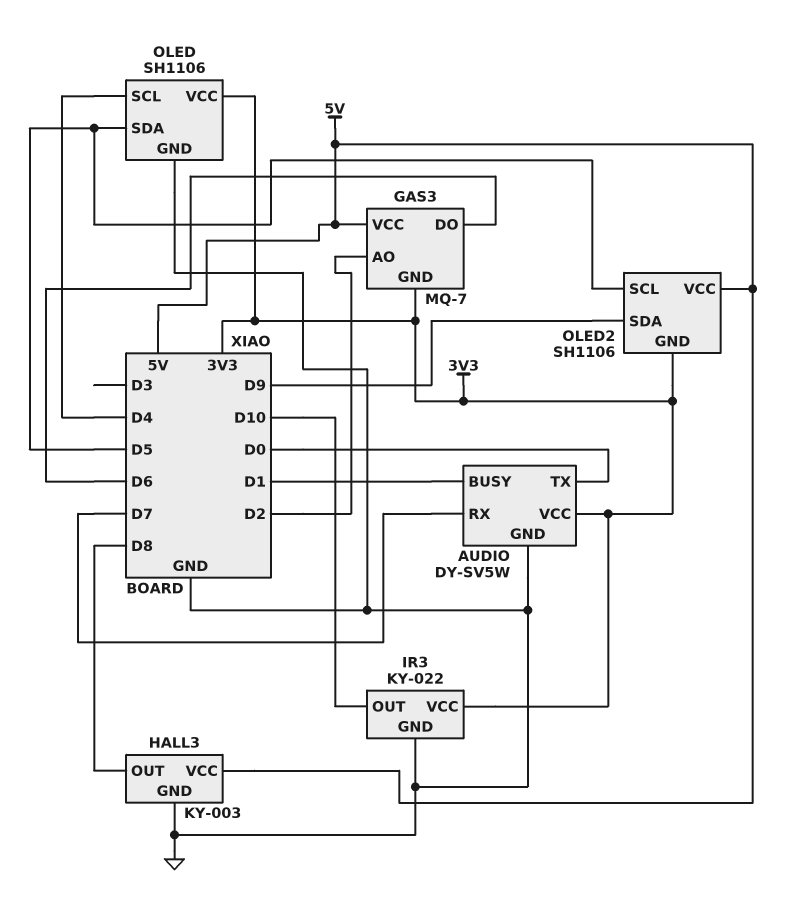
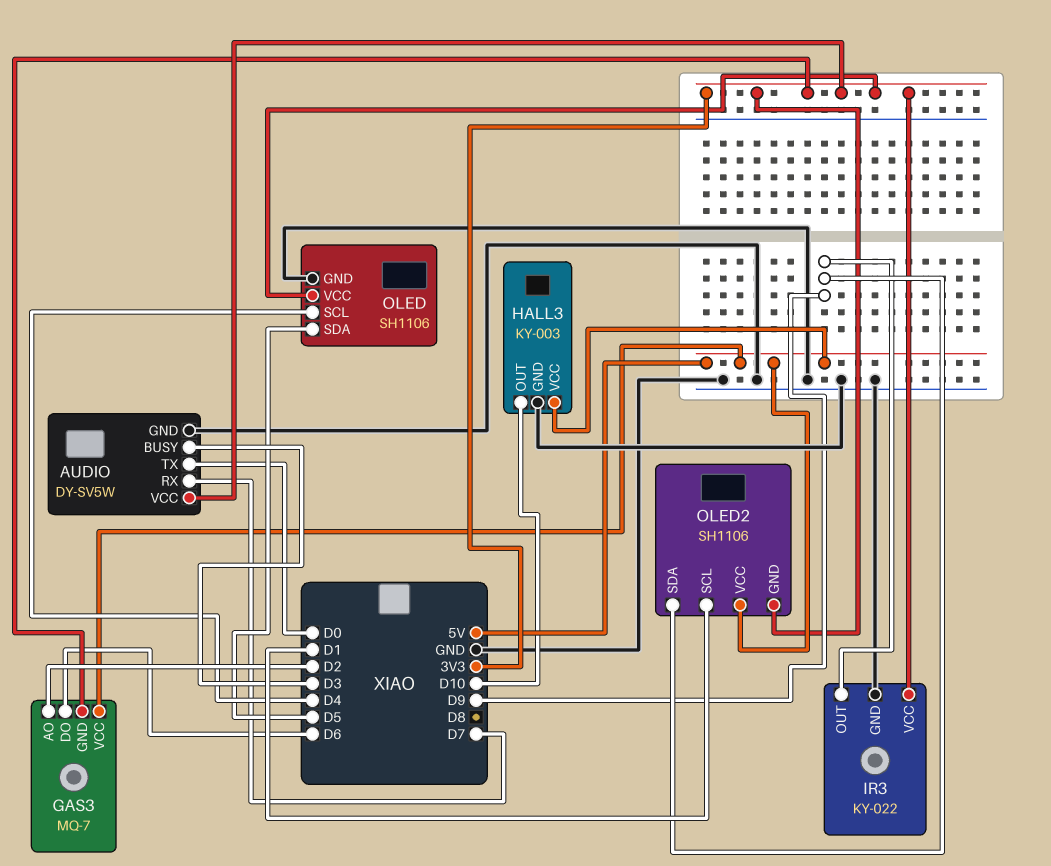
AUDIO pin BUSY: D1 -> D3
HALL3 pin OUT: D8 -> D10
IR3 pin OUT: D10 -> D9
OLED2 pin SCL: D5 -> D1

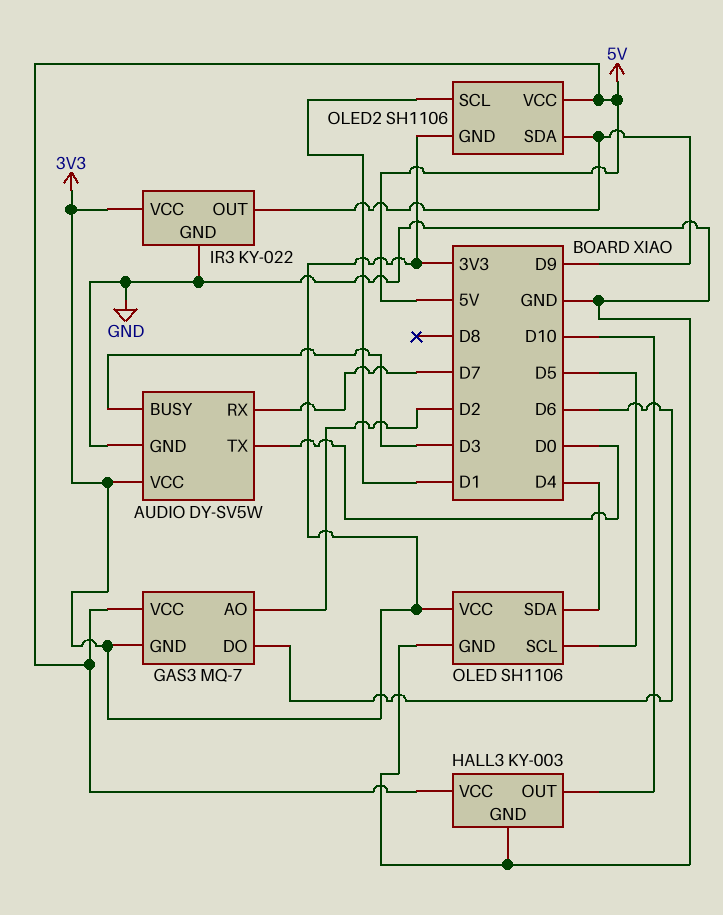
OLED pin SCL: D4 -> D5
OLED pin SDA: D5 -> D4

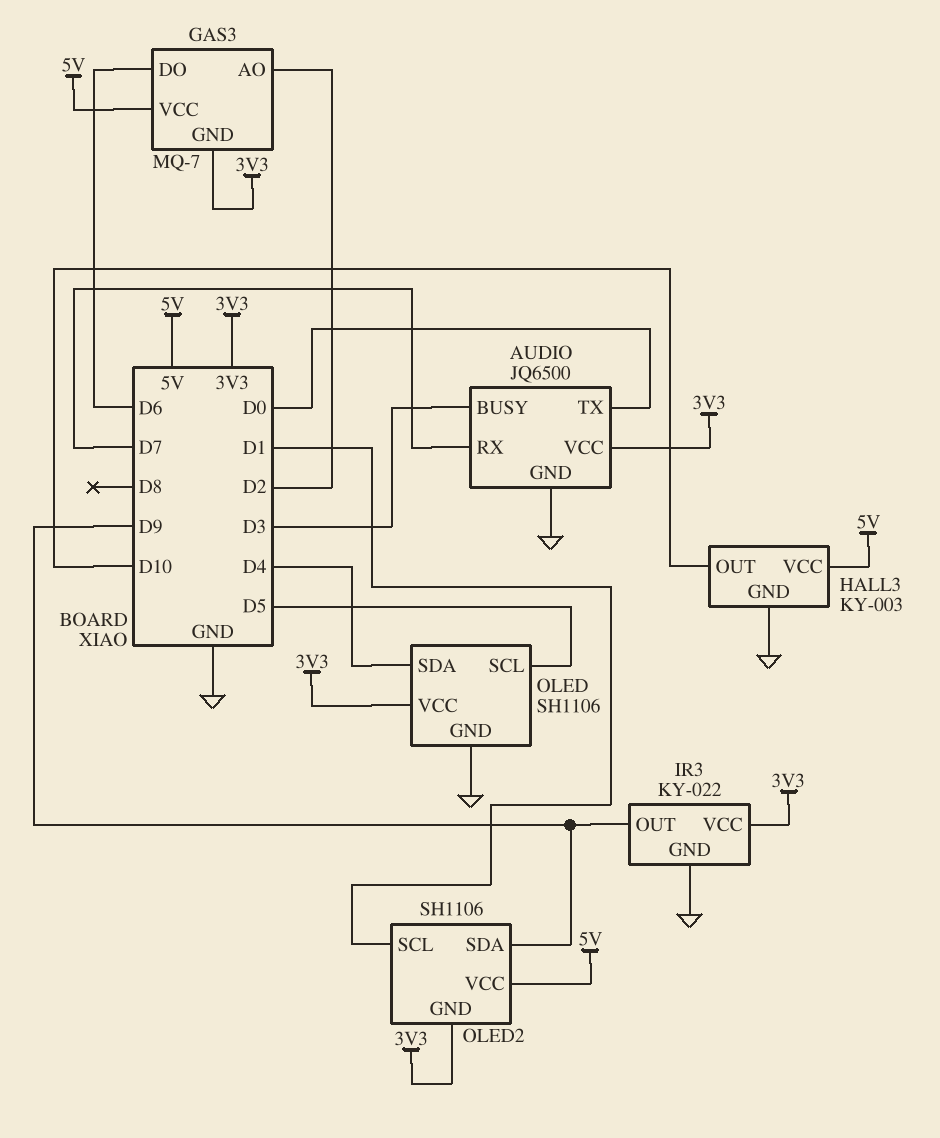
AUDIO: DY-SV5W -> JQ6500

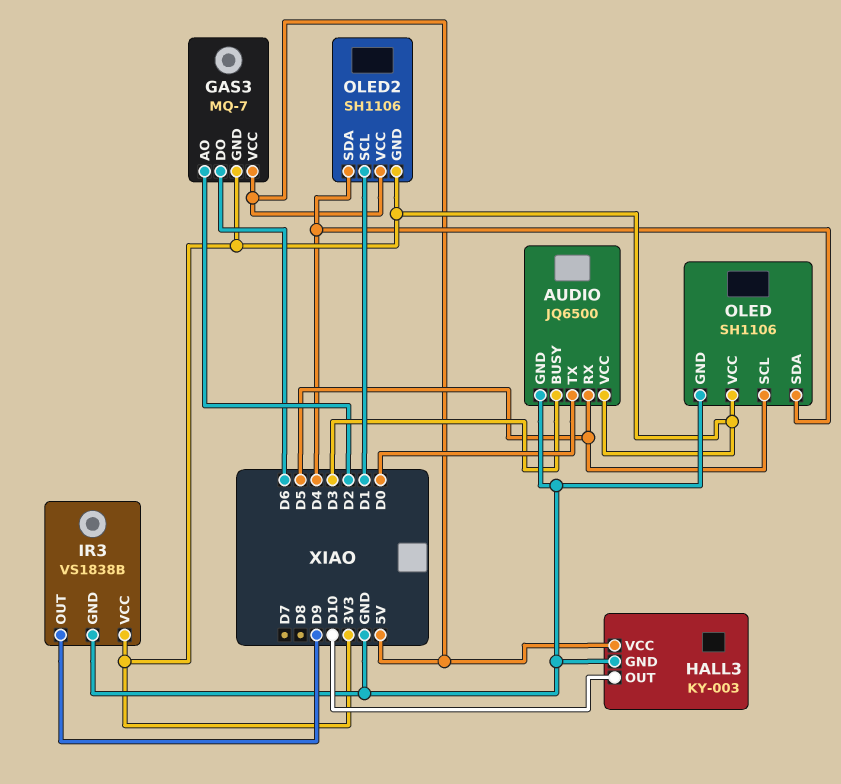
AUDIO pin RX: D7 -> D5
IR3: KY-022 -> VS1838B
OLED2 pin SDA: D9 -> D4

